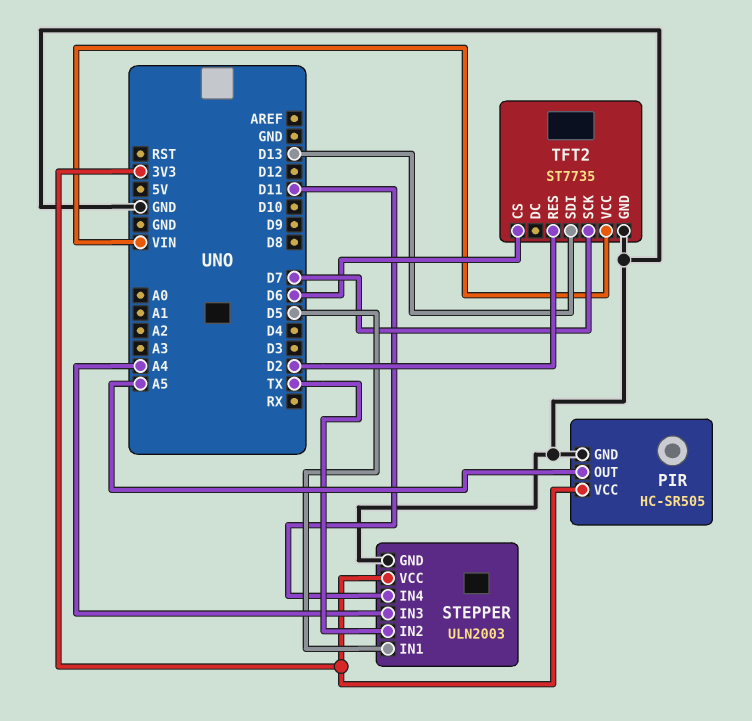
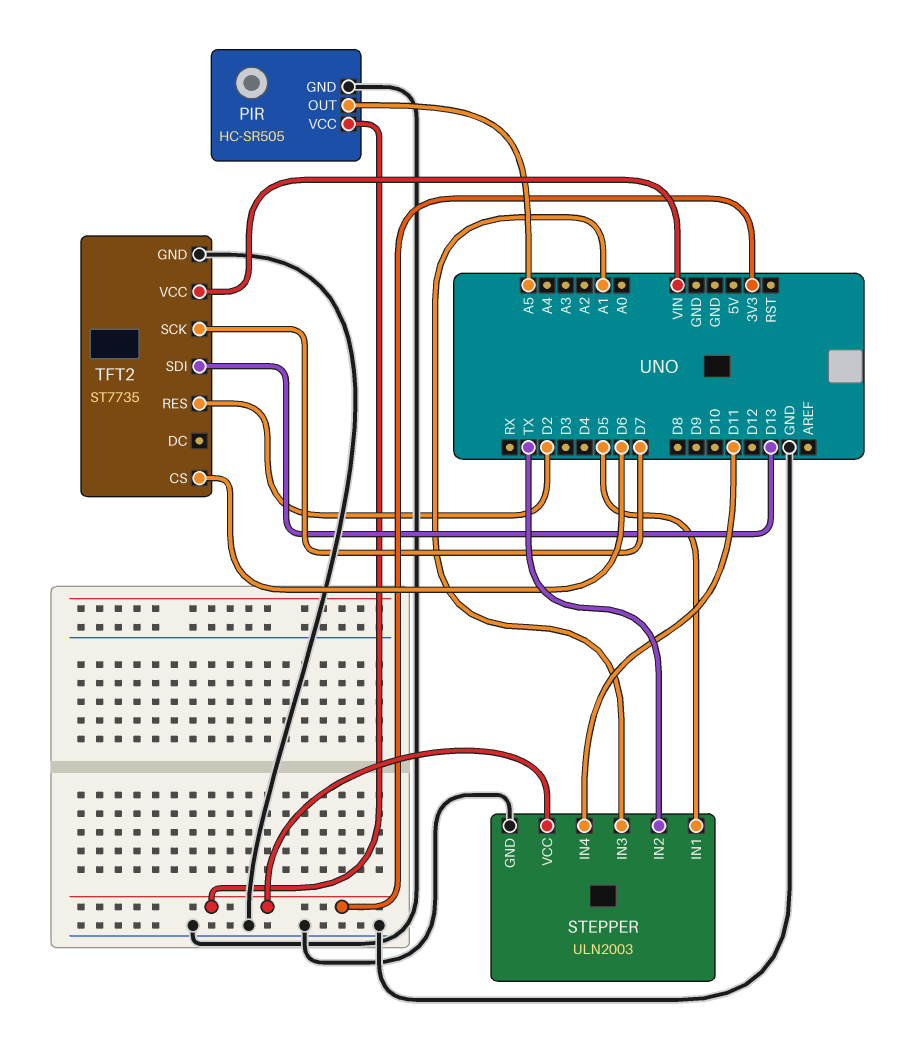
STEPPER pin IN3: A4 -> A1

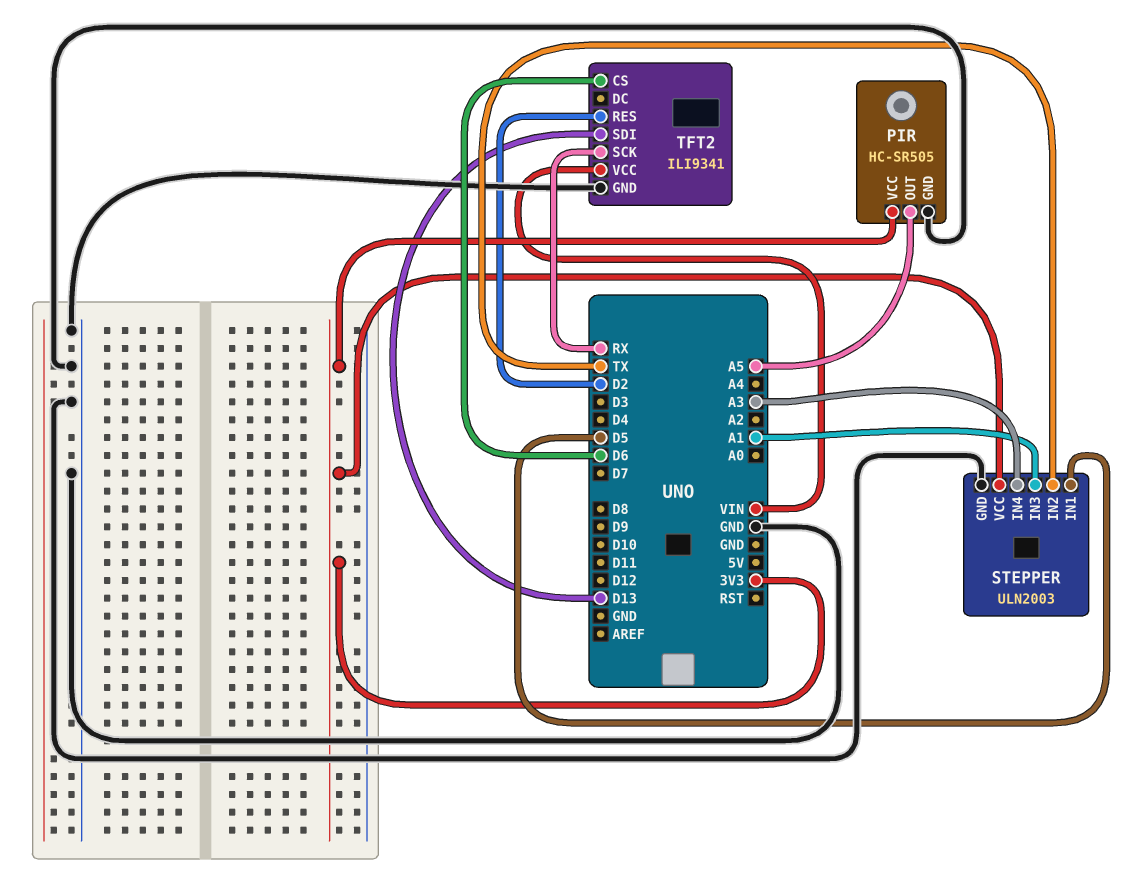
STEPPER pin IN4: D11 -> A3
TFT2: ST7735 -> ILI9341
TFT2 pin SCK: D7 -> RX

